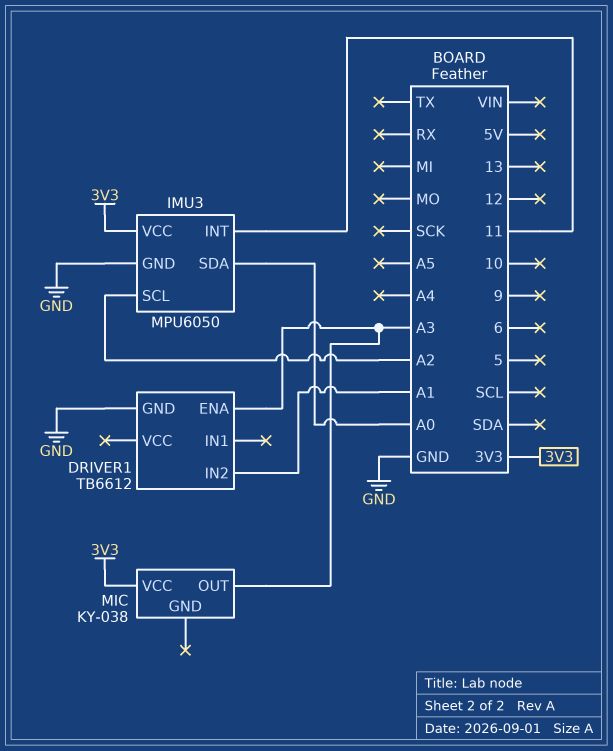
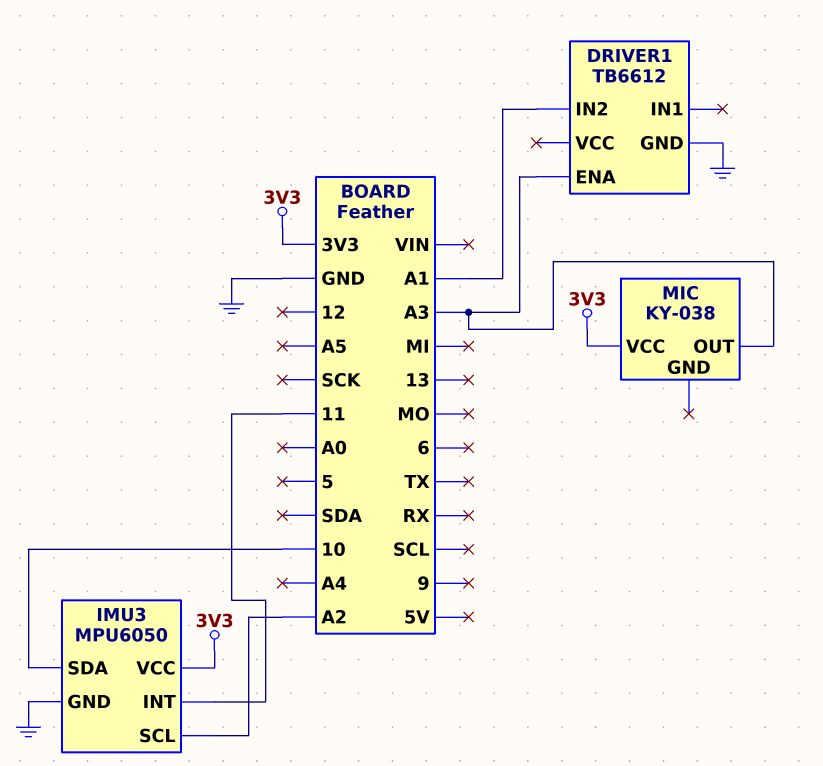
IMU3 pin SDA: A0 -> 10

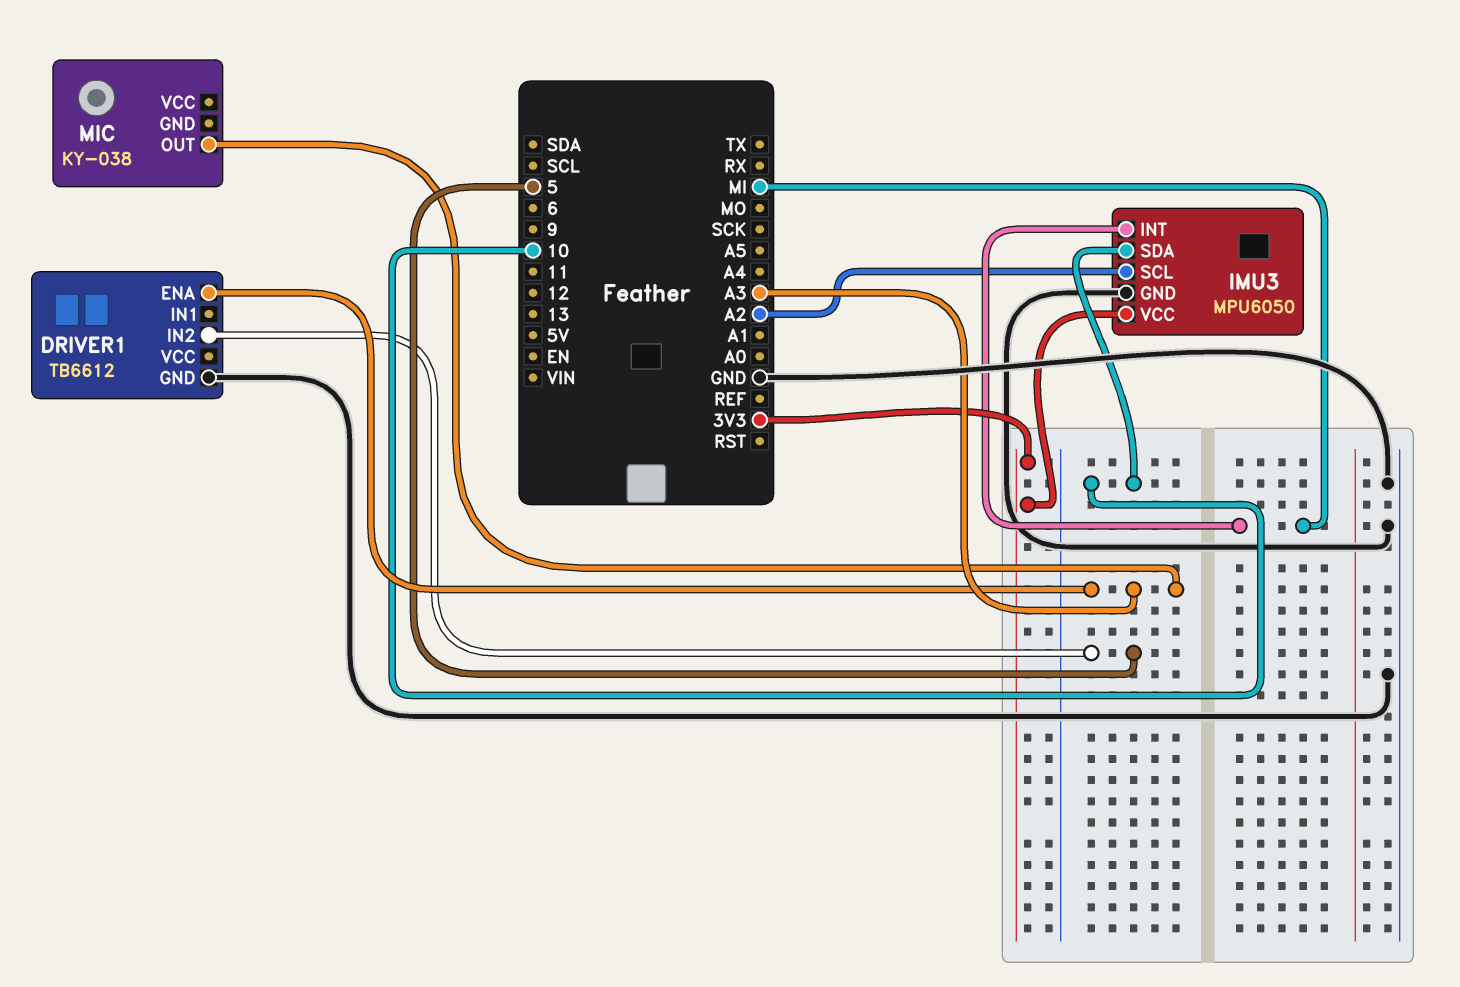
DRIVER1 pin IN2: A1 -> 5
IMU3 pin INT: 11 -> MI
MIC pin VCC: 3V3 -> none

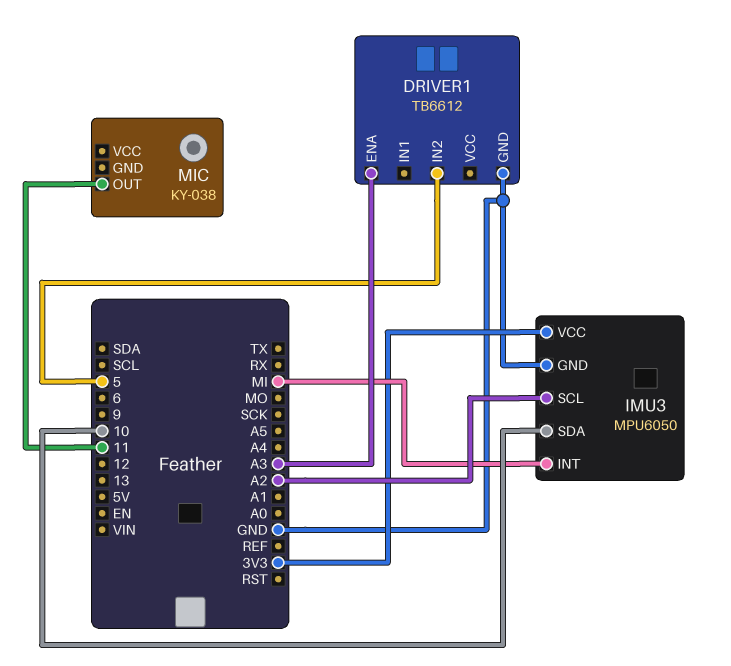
MIC pin OUT: A3 -> 11

